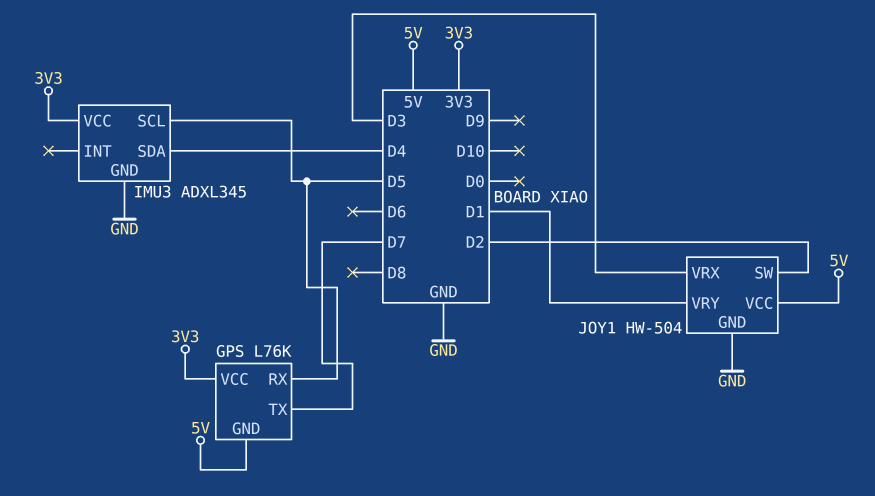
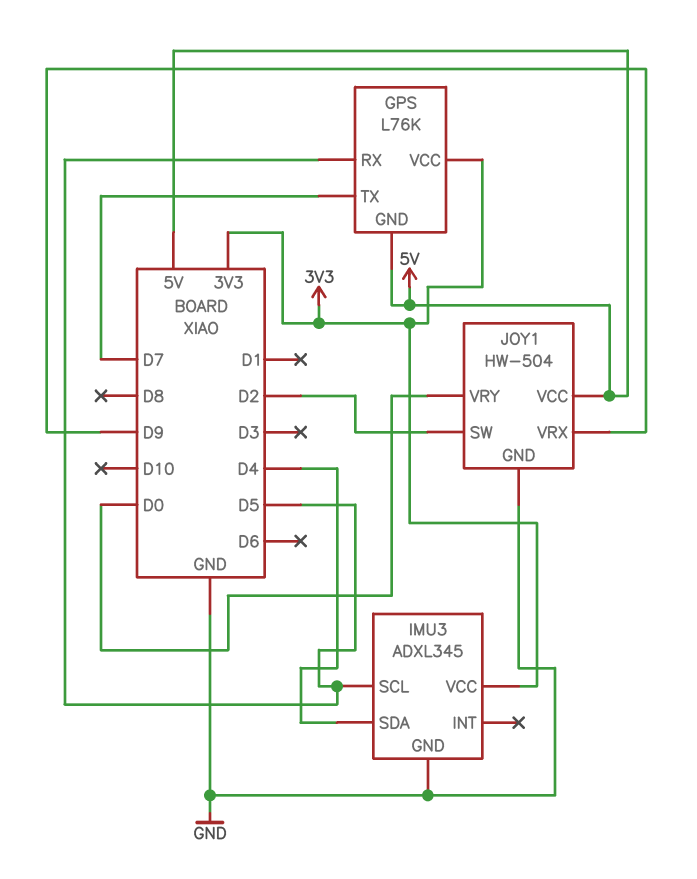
JOY1 pin VRX: D3 -> D9
JOY1 pin VRY: D1 -> D0

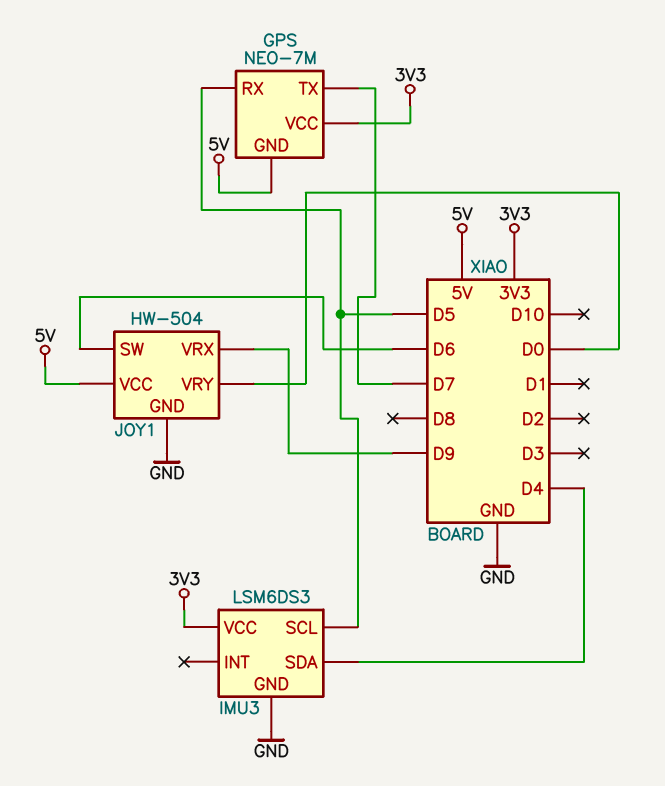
GPS: L76K -> NEO-7M
IMU3: ADXL345 -> LSM6DS3
JOY1 pin SW: D2 -> D6

